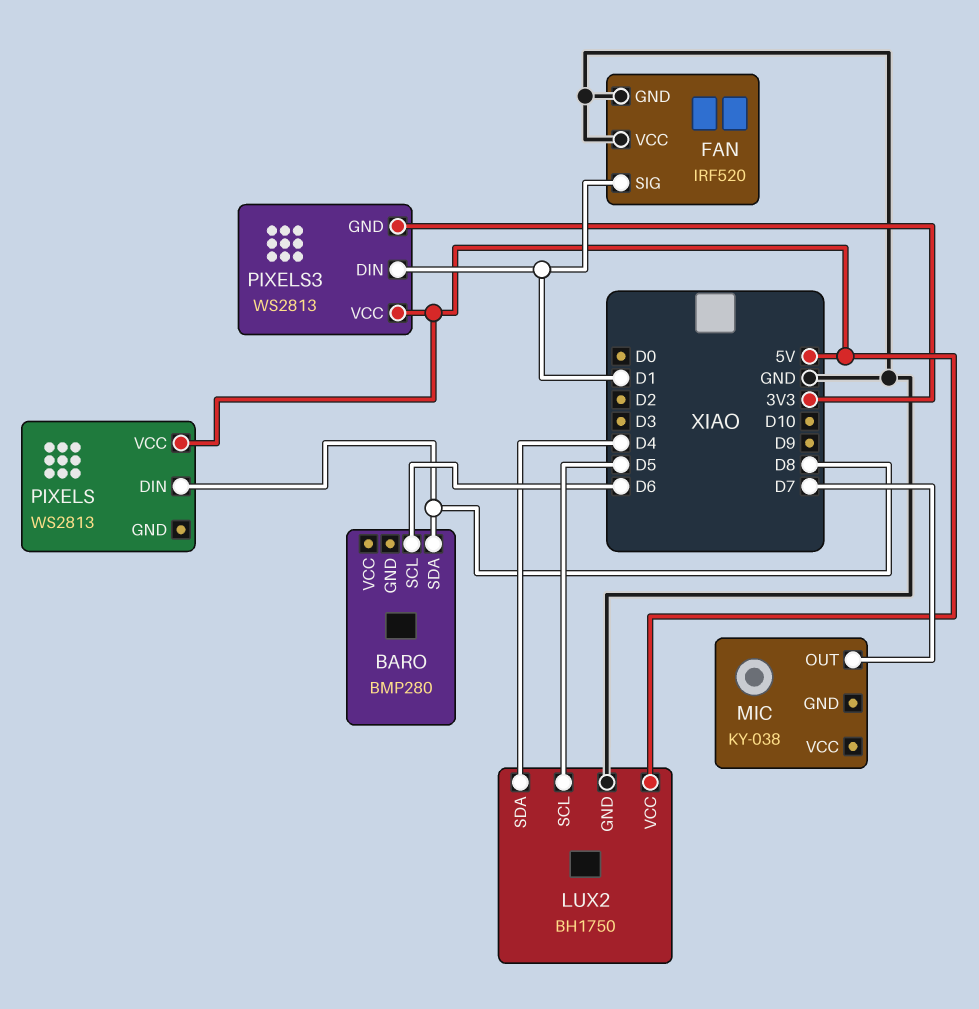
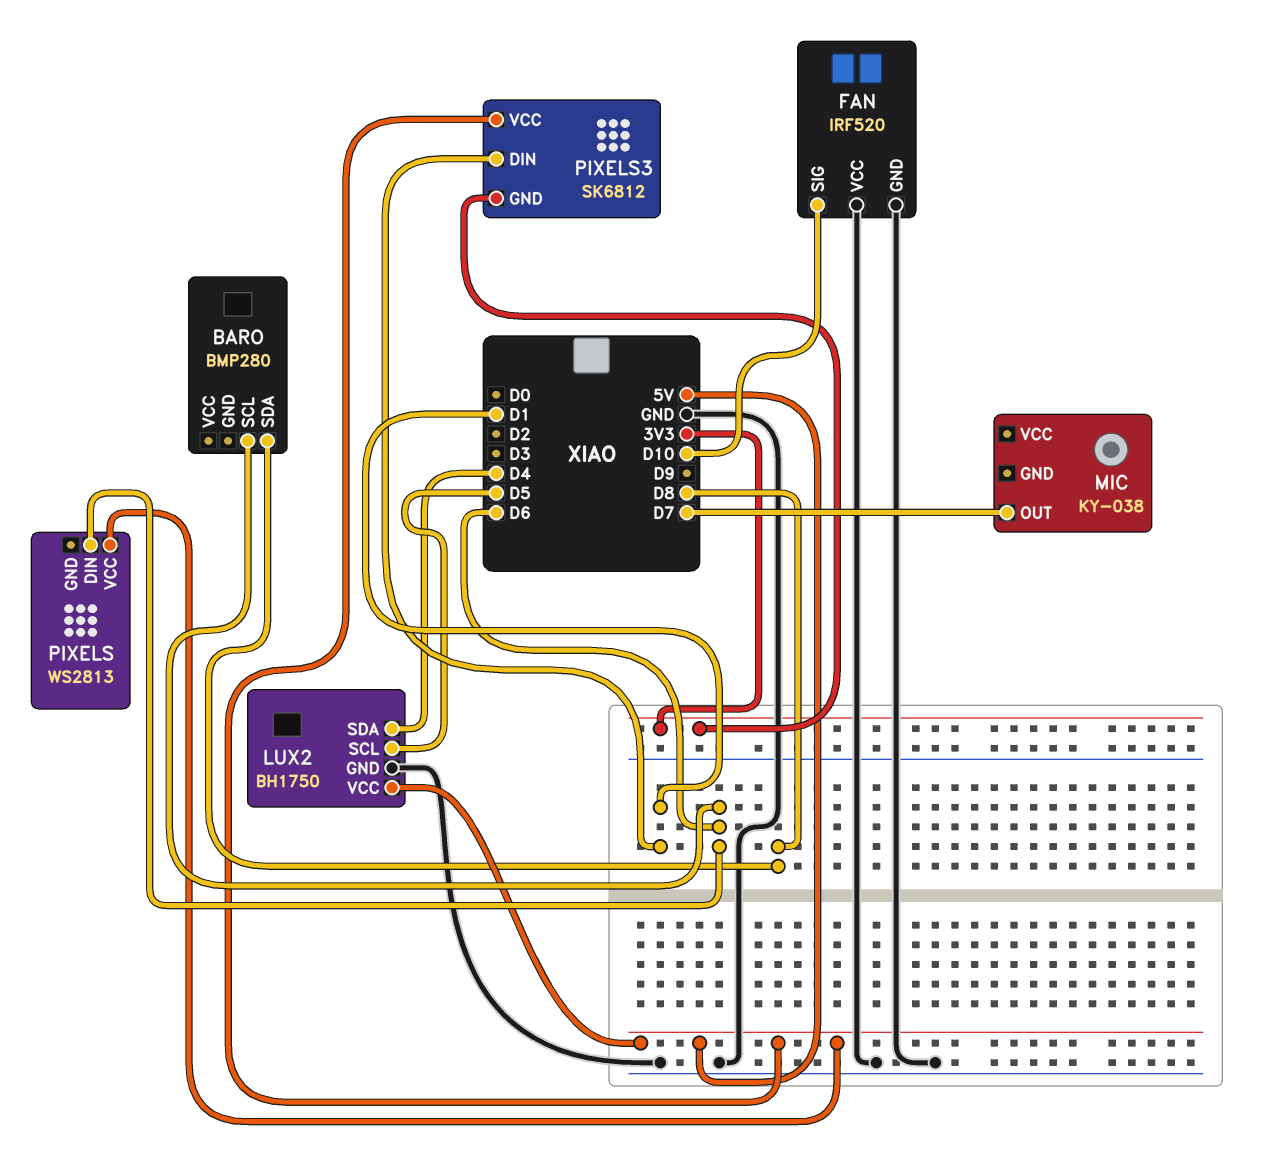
FAN pin SIG: D1 -> D10
PIXELS pin DIN: D8 -> D6
PIXELS3: WS2813 -> SK6812

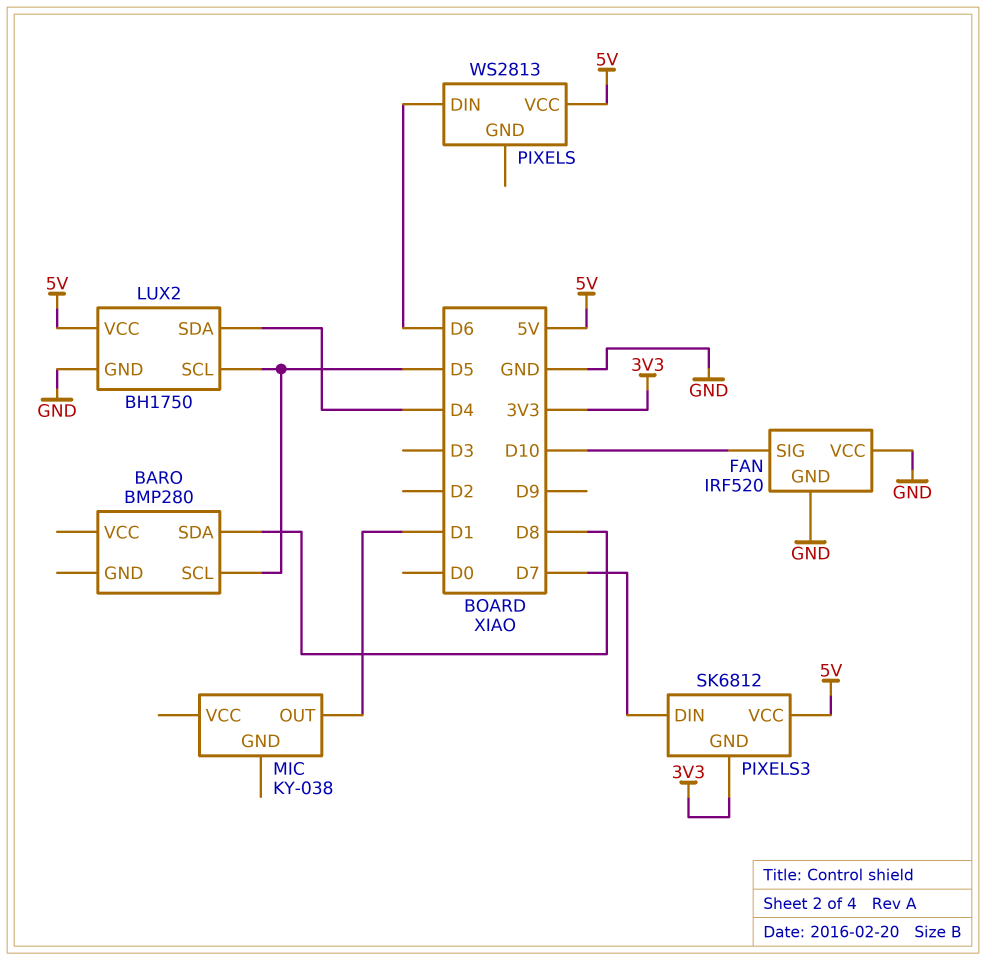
BARO pin SCL: D6 -> D5
MIC pin OUT: D7 -> D1
PIXELS3 pin DIN: D1 -> D7

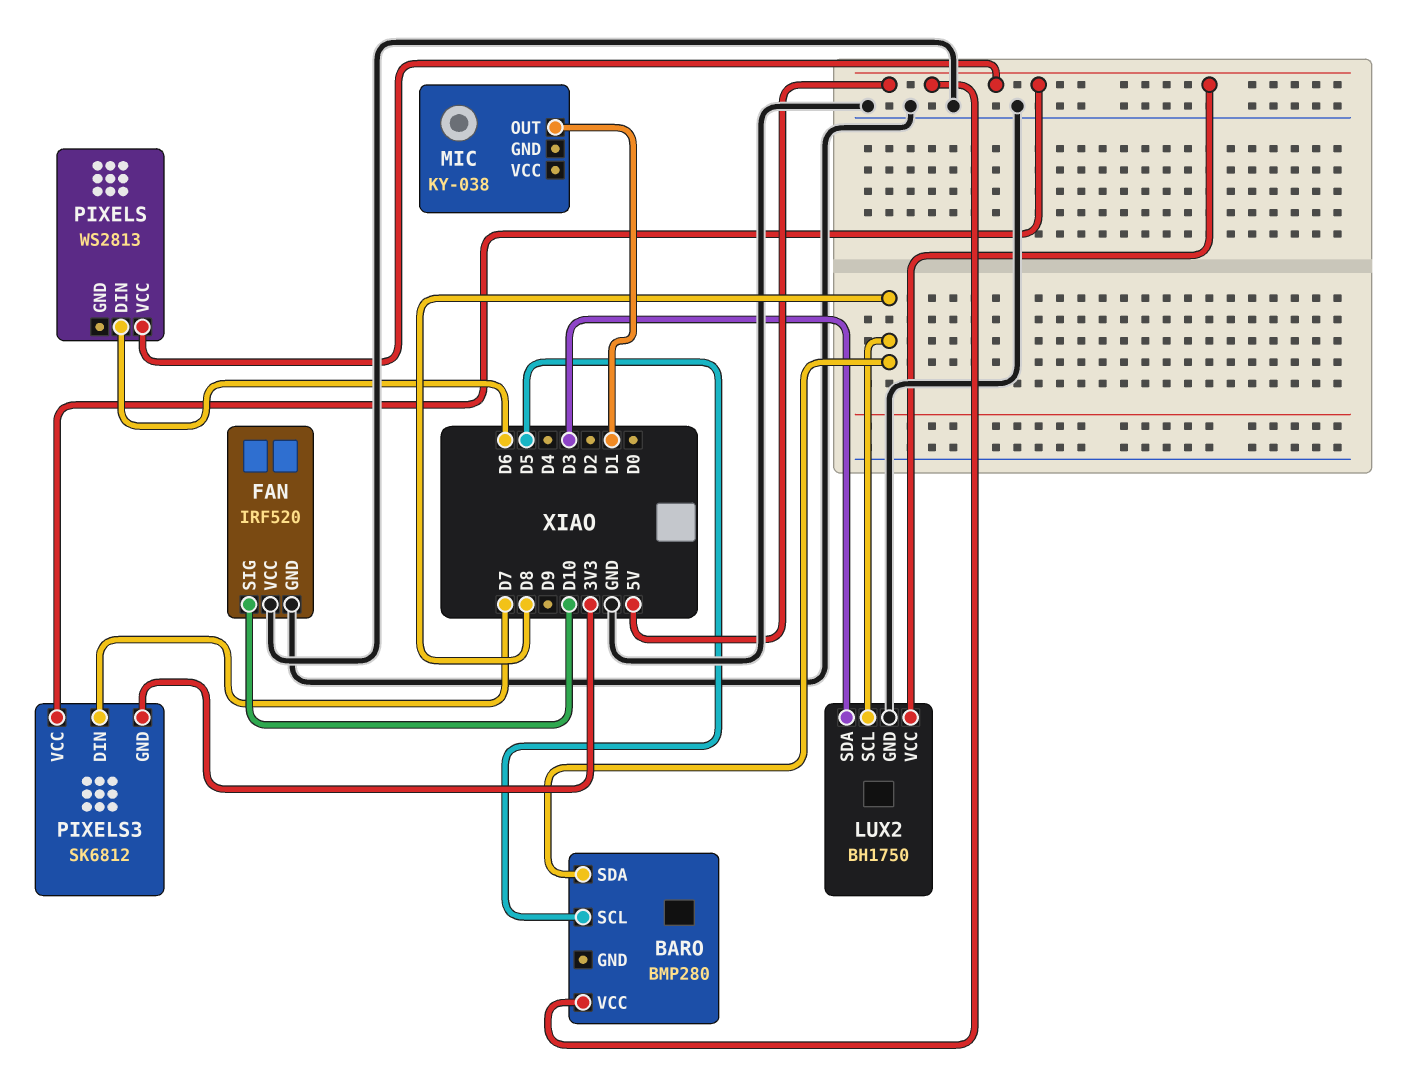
BARO pin VCC: none -> 5V
LUX2 pin SCL: D5 -> D8
LUX2 pin SDA: D4 -> D3

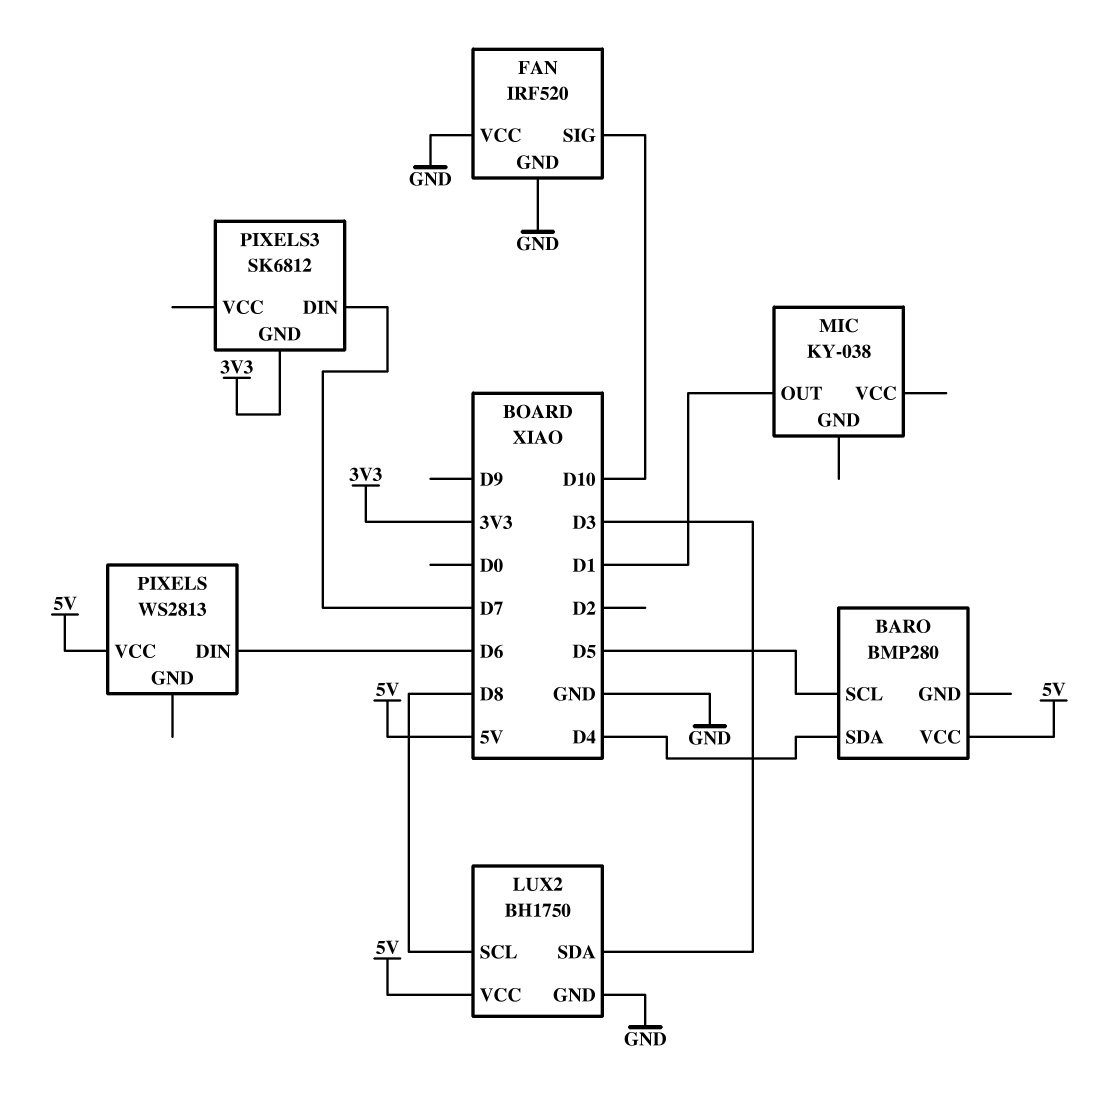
BARO pin SDA: D8 -> D4
PIXELS3 pin VCC: 5V -> none

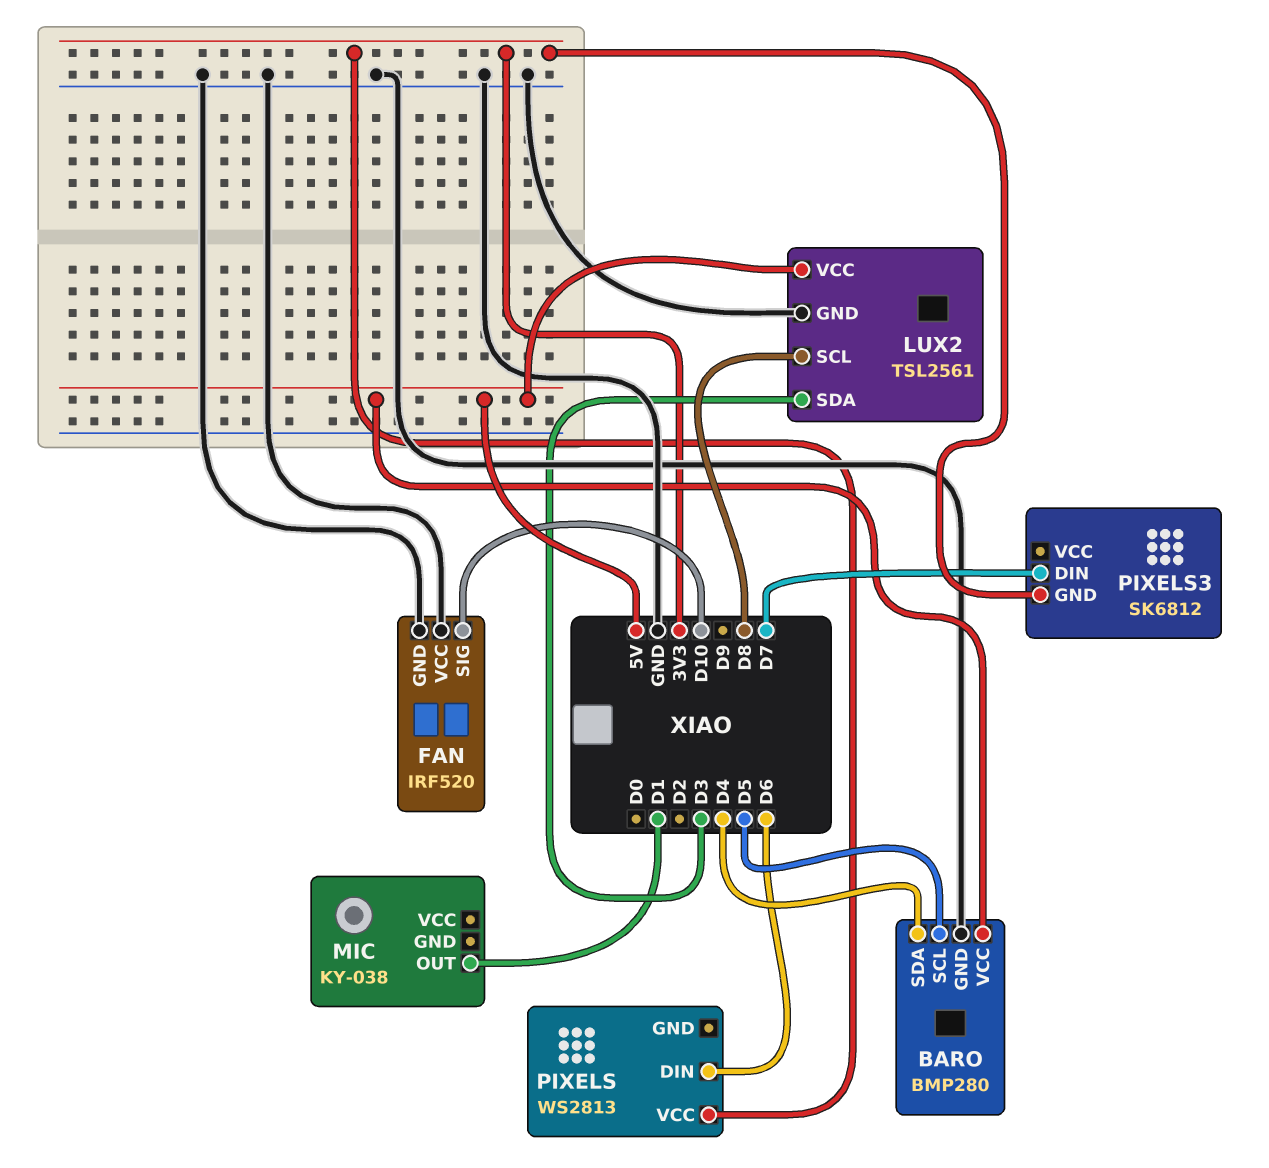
BARO pin GND: none -> GND
LUX2: BH1750 -> TSL2561
PIXELS pin VCC: 5V -> 3V3

